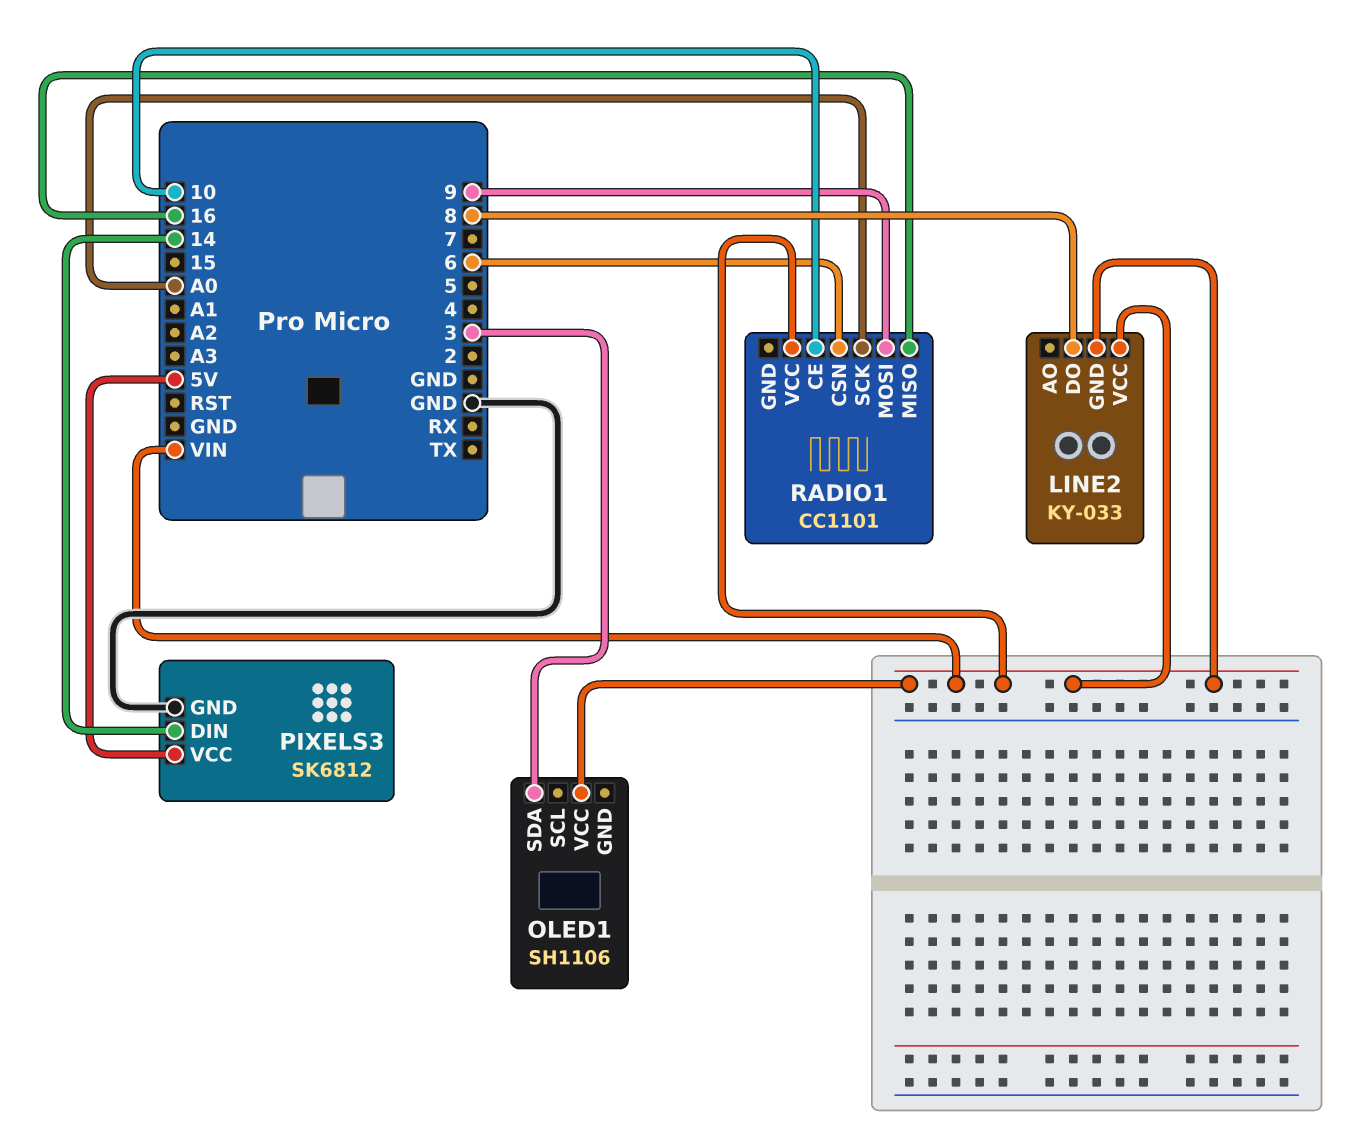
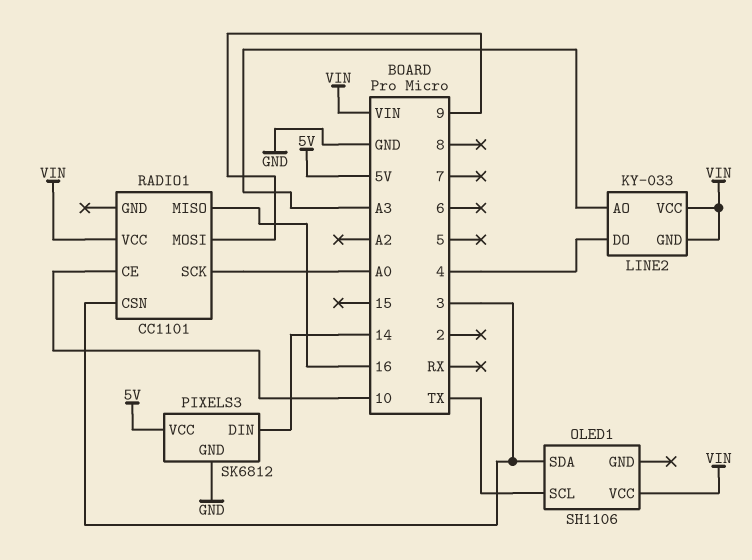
LINE2 pin AO: none -> A3
LINE2 pin DO: 8 -> 4
OLED1 pin SCL: none -> TX
RADIO1 pin CSN: 6 -> 3

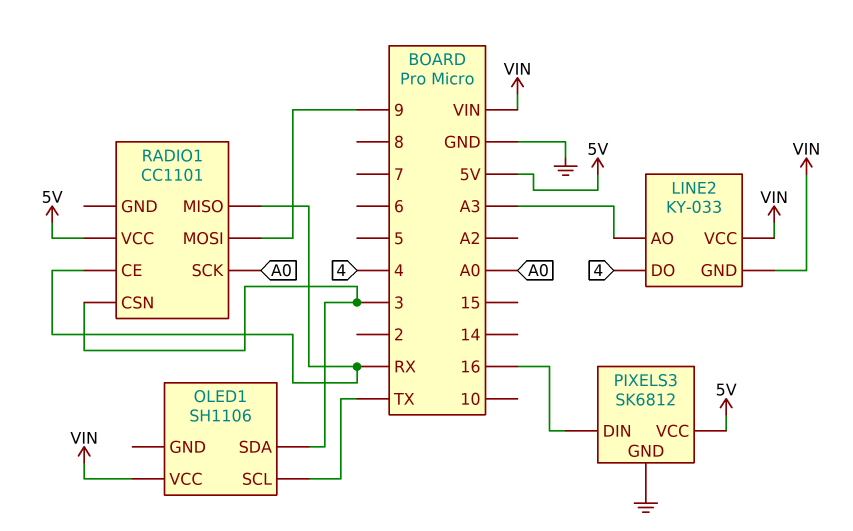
PIXELS3 pin DIN: 14 -> 16
RADIO1 pin CE: 10 -> RX
RADIO1 pin MISO: 16 -> RX
RADIO1 pin VCC: VIN -> 5V

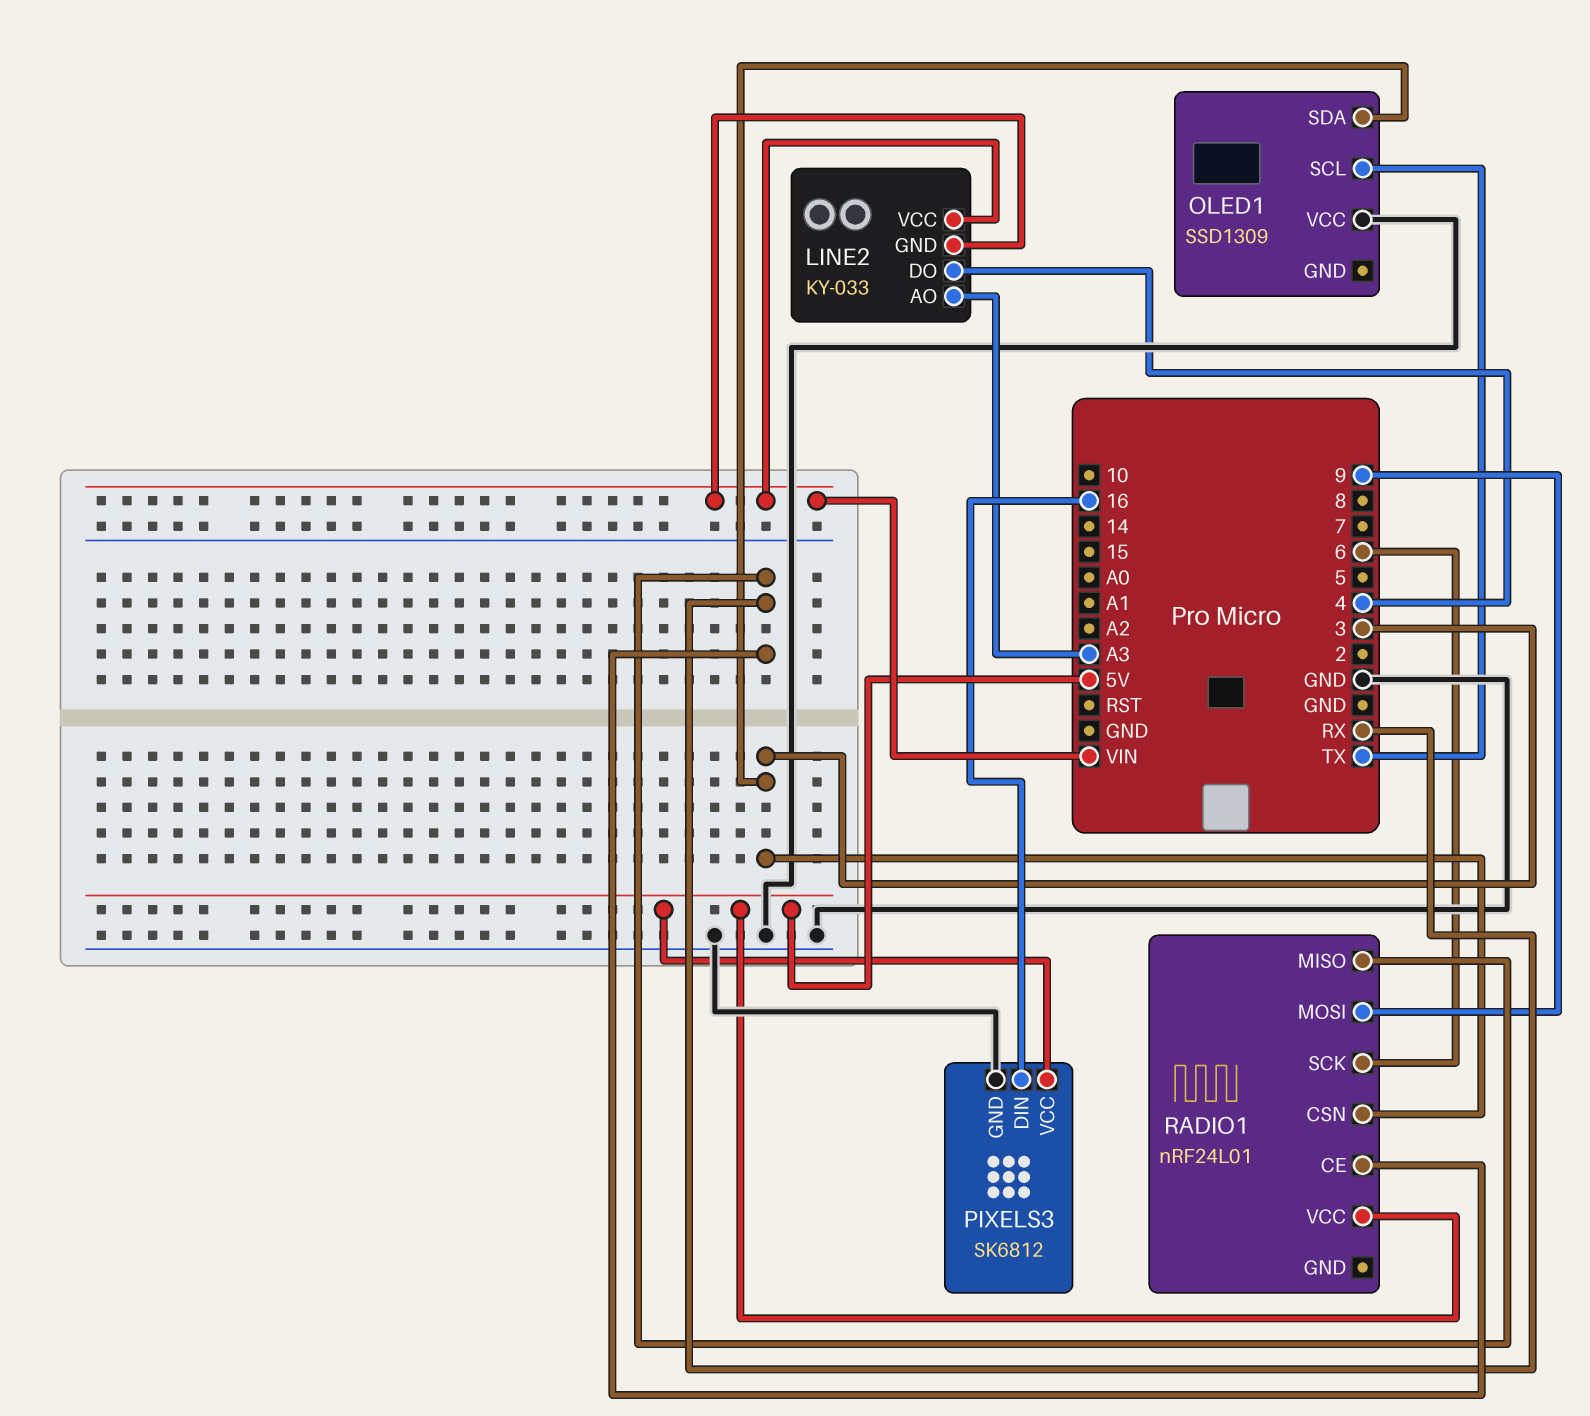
OLED1: SH1106 -> SSD1309
OLED1 pin VCC: VIN -> GND
RADIO1: CC1101 -> nRF24L01
RADIO1 pin SCK: A0 -> 6

